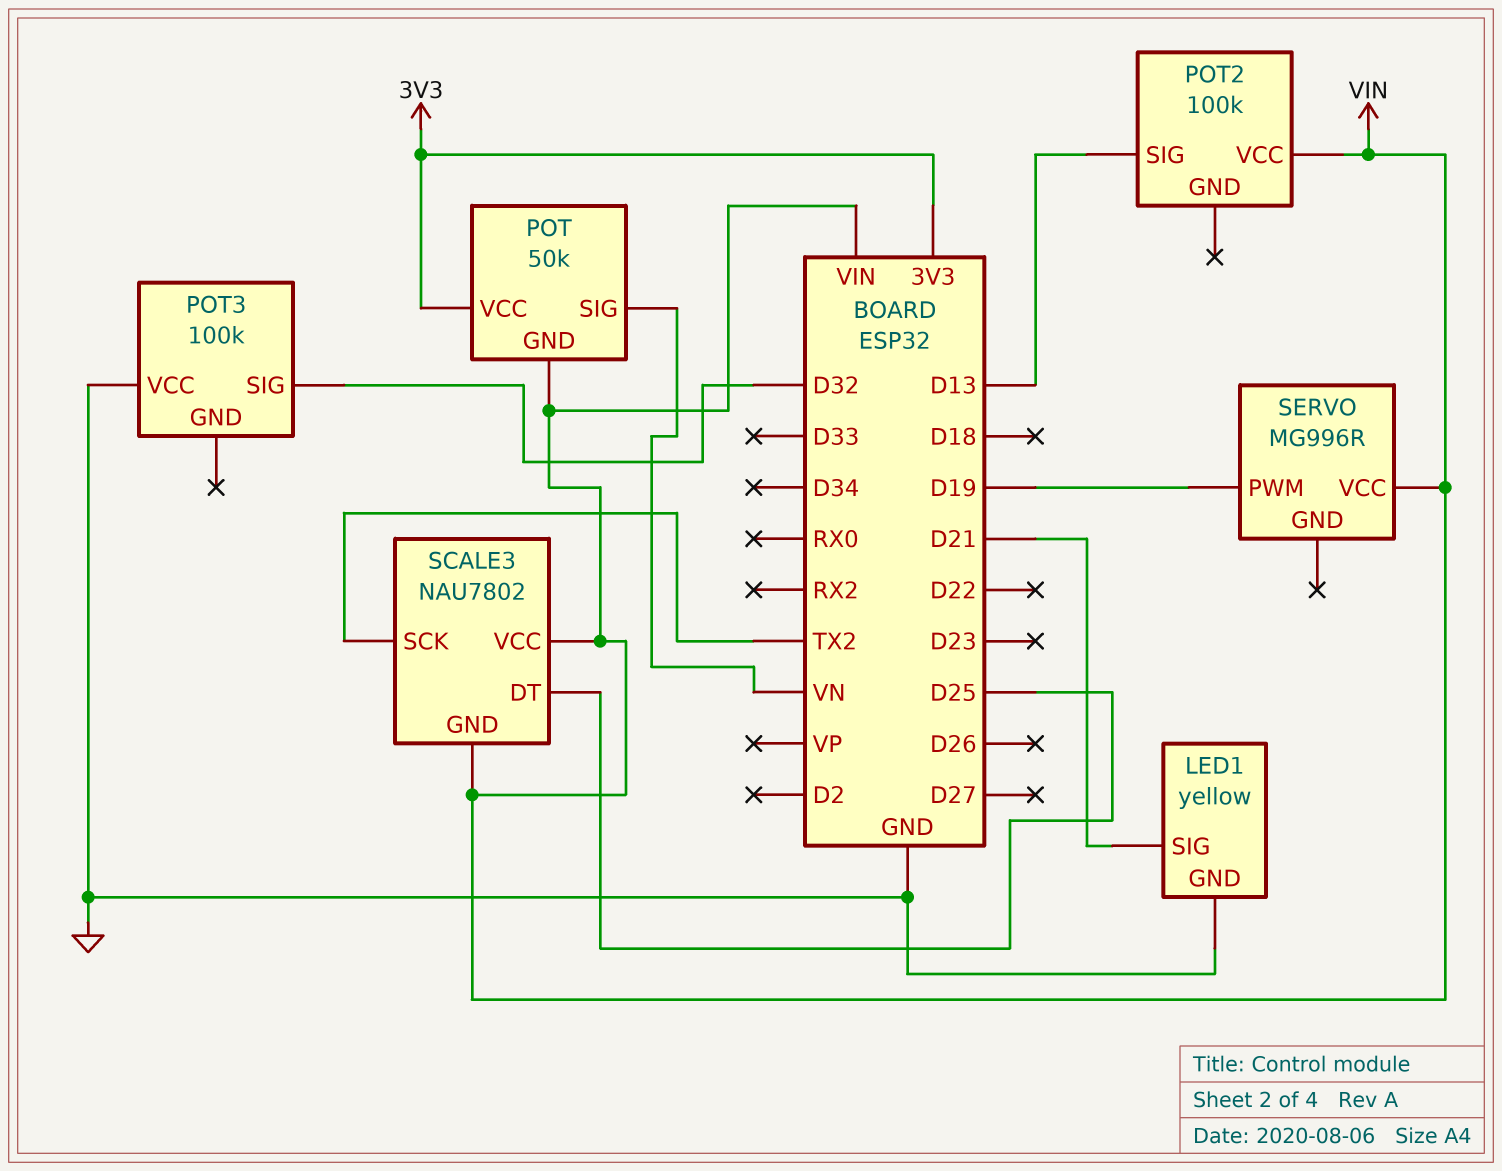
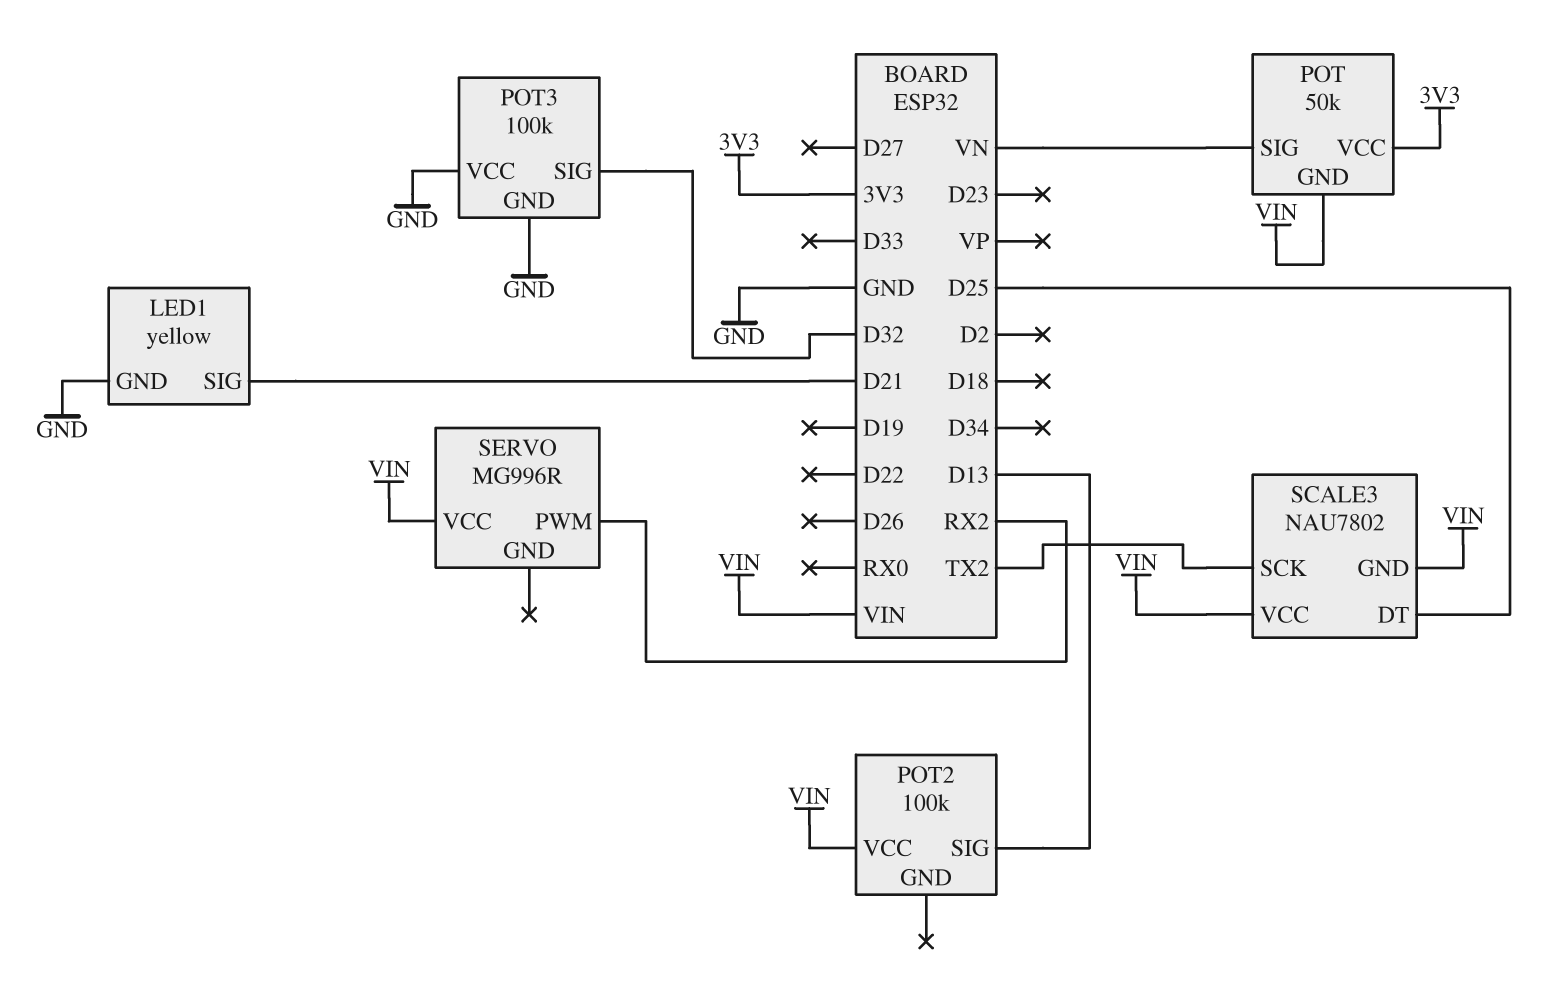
POT3 pin GND: none -> GND
SERVO pin PWM: D19 -> RX2

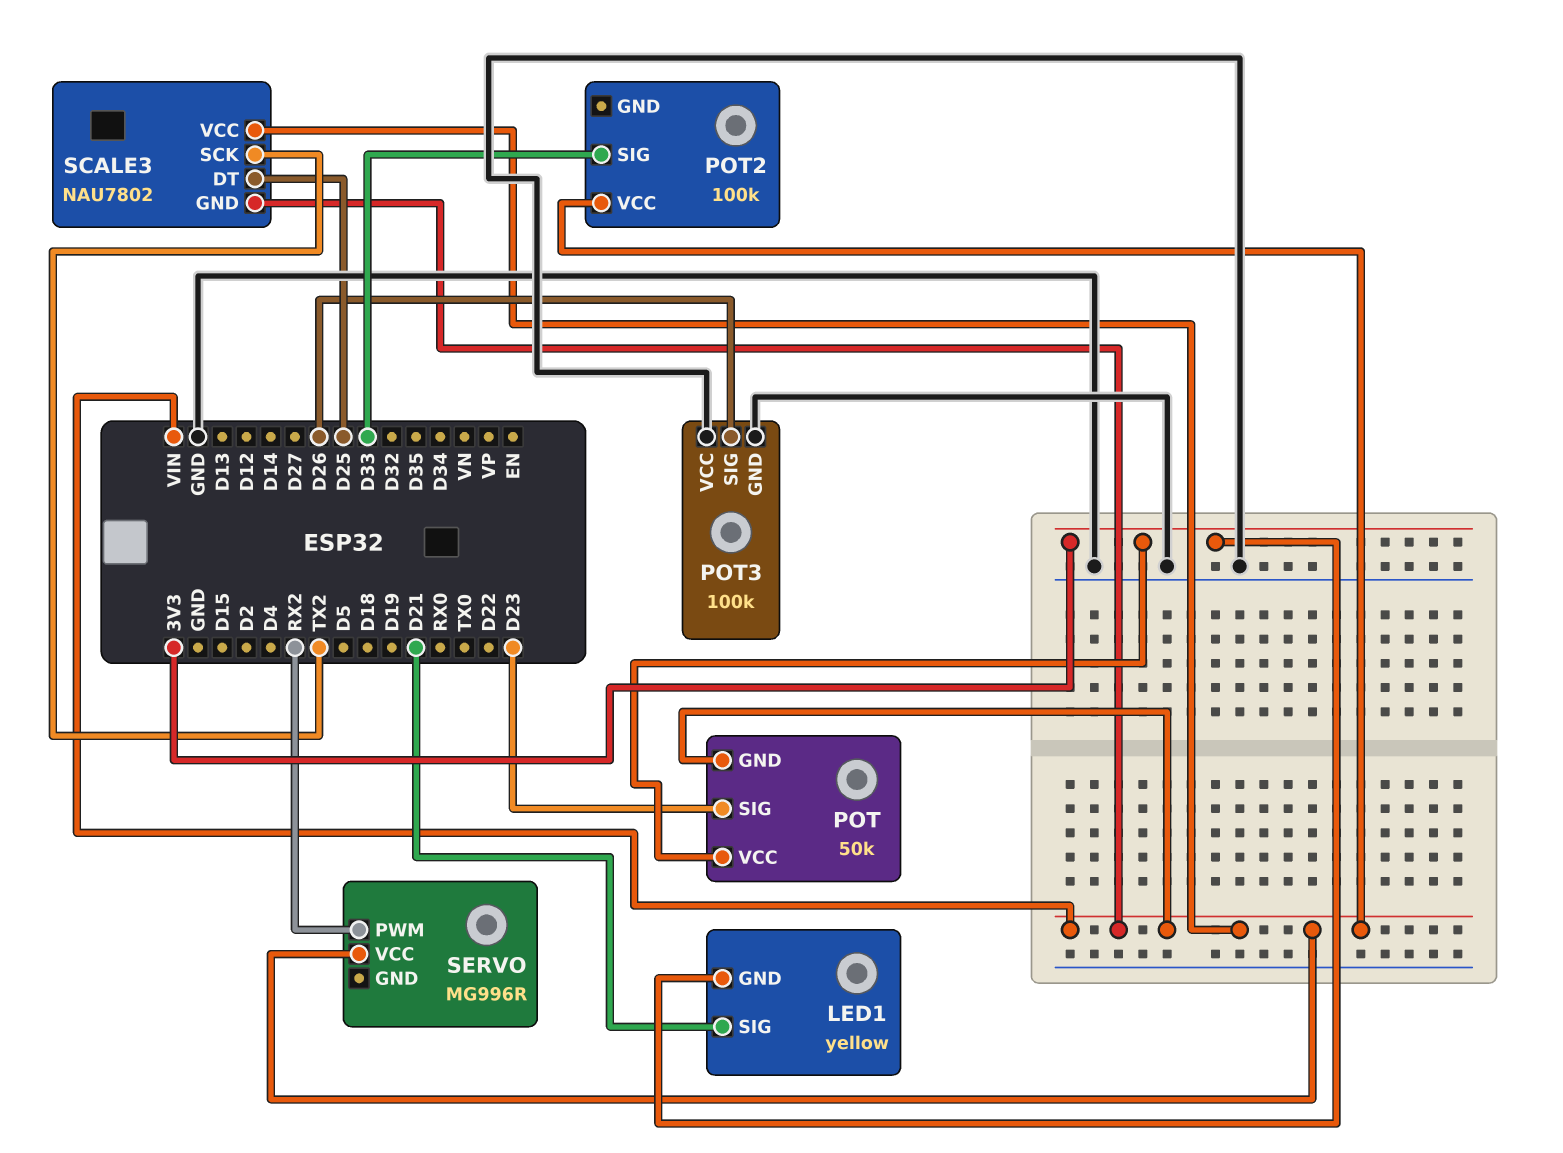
LED1 pin GND: GND -> 3V3
POT pin SIG: VN -> D23
POT2 pin SIG: D13 -> D33
POT3 pin SIG: D32 -> D26

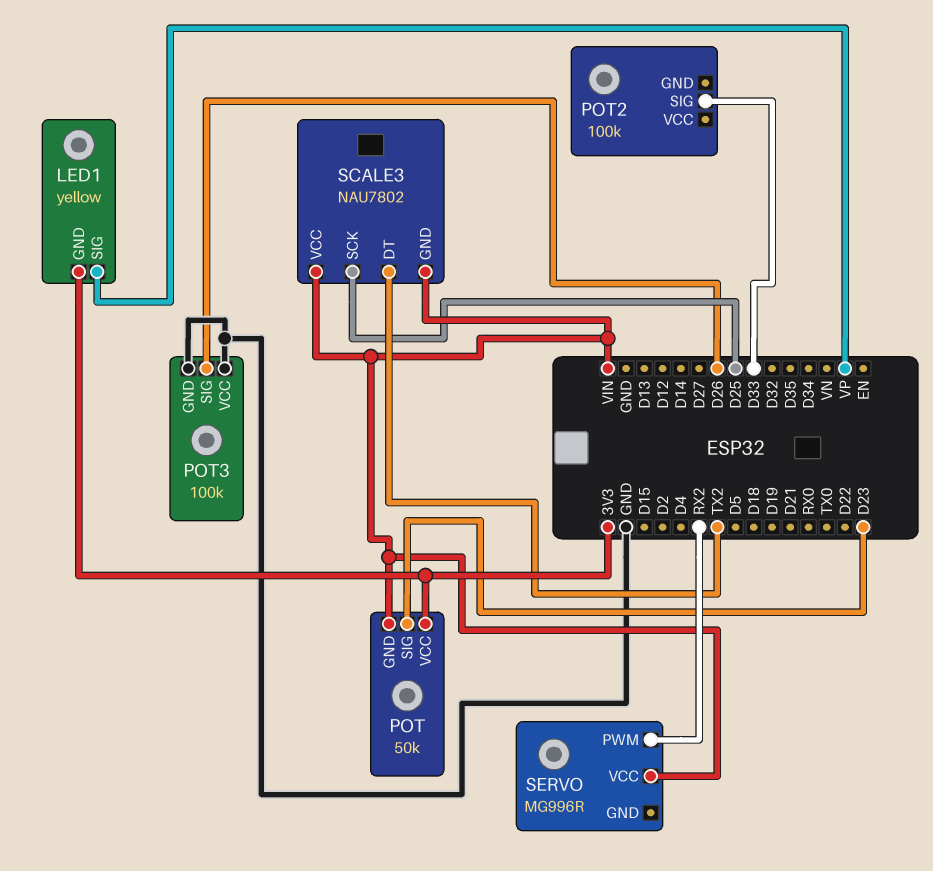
LED1 pin SIG: D21 -> VP
POT2 pin VCC: VIN -> none
SCALE3 pin DT: D25 -> TX2
SCALE3 pin SCK: TX2 -> D25

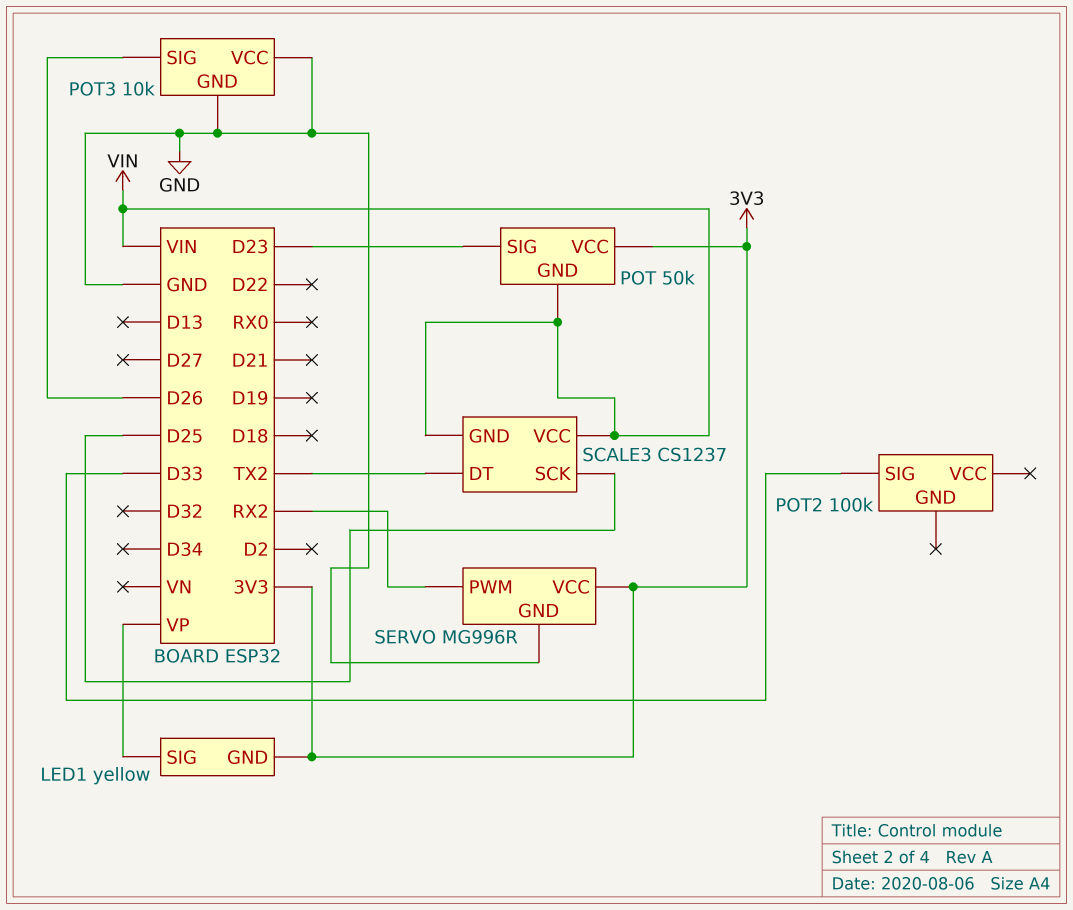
POT3: 100k -> 10k
SCALE3: NAU7802 -> CS1237
SERVO pin GND: none -> GND
SERVO pin VCC: VIN -> 3V3

